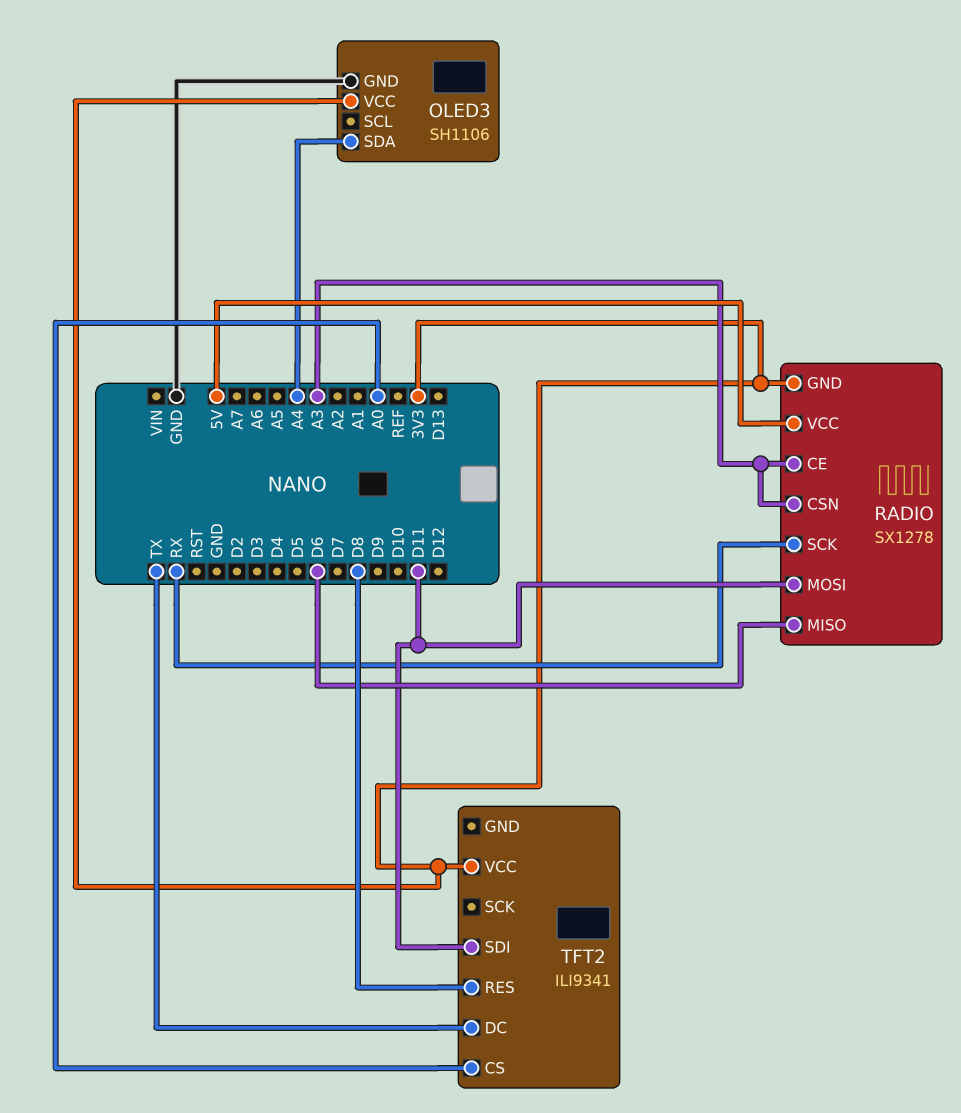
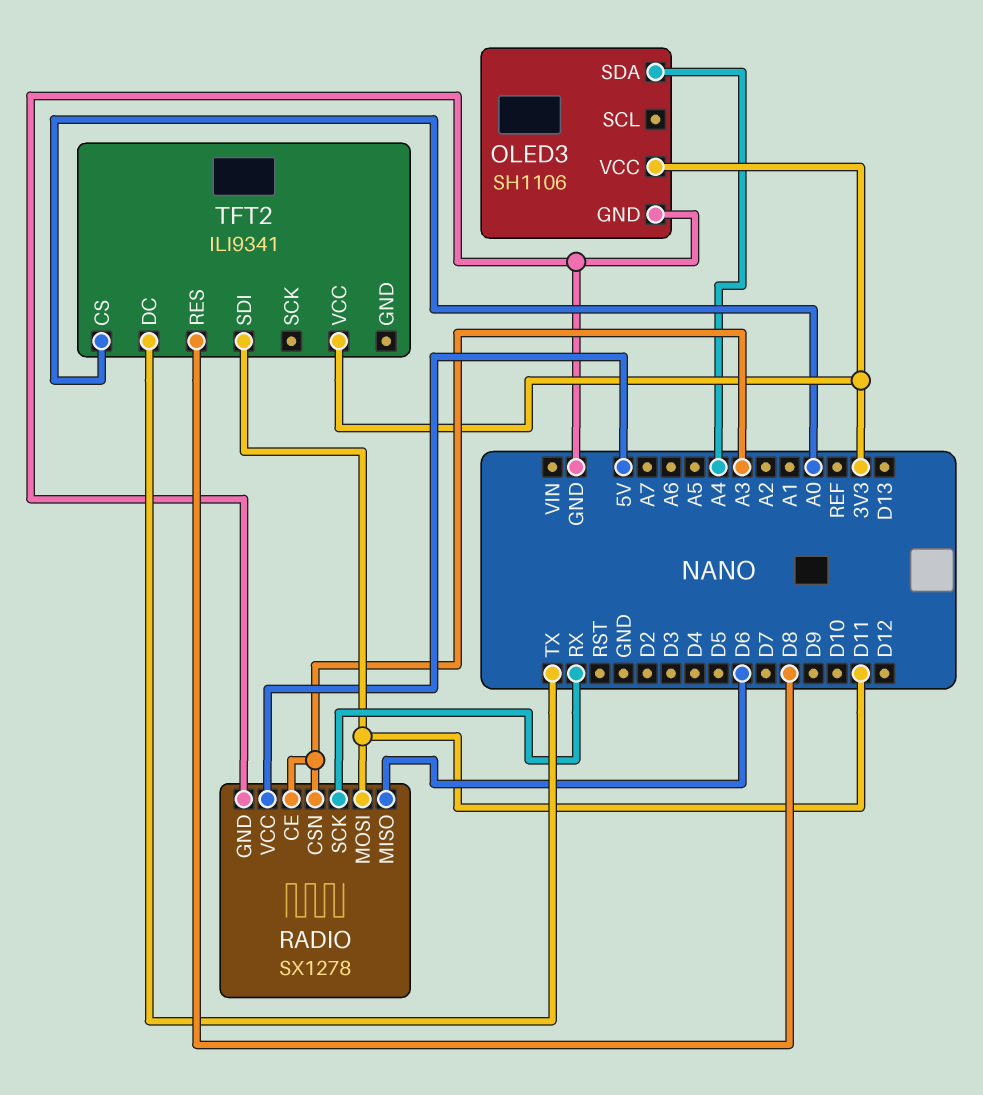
RADIO pin GND: 3V3 -> GND

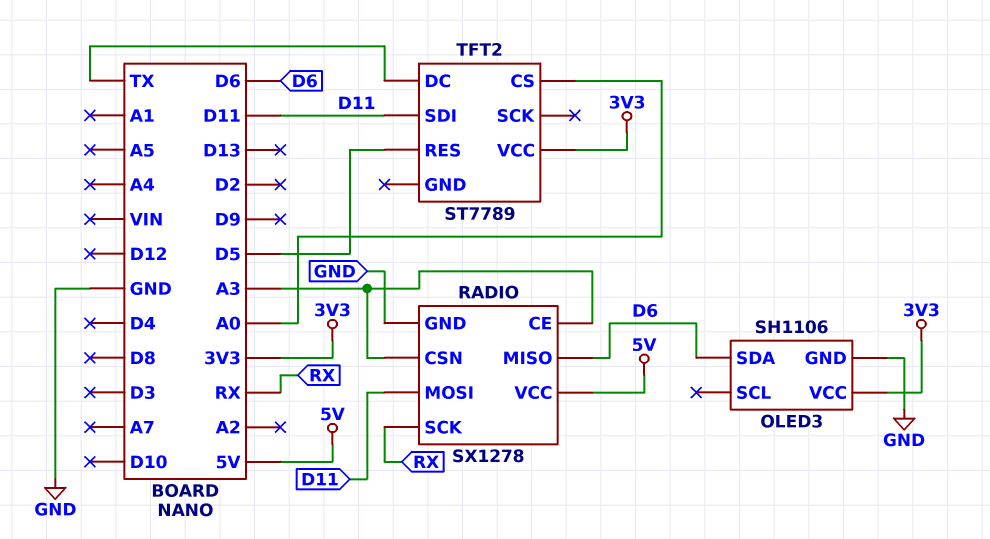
OLED3 pin SDA: A4 -> D6
TFT2: ILI9341 -> ST7789
TFT2 pin RES: D8 -> D5

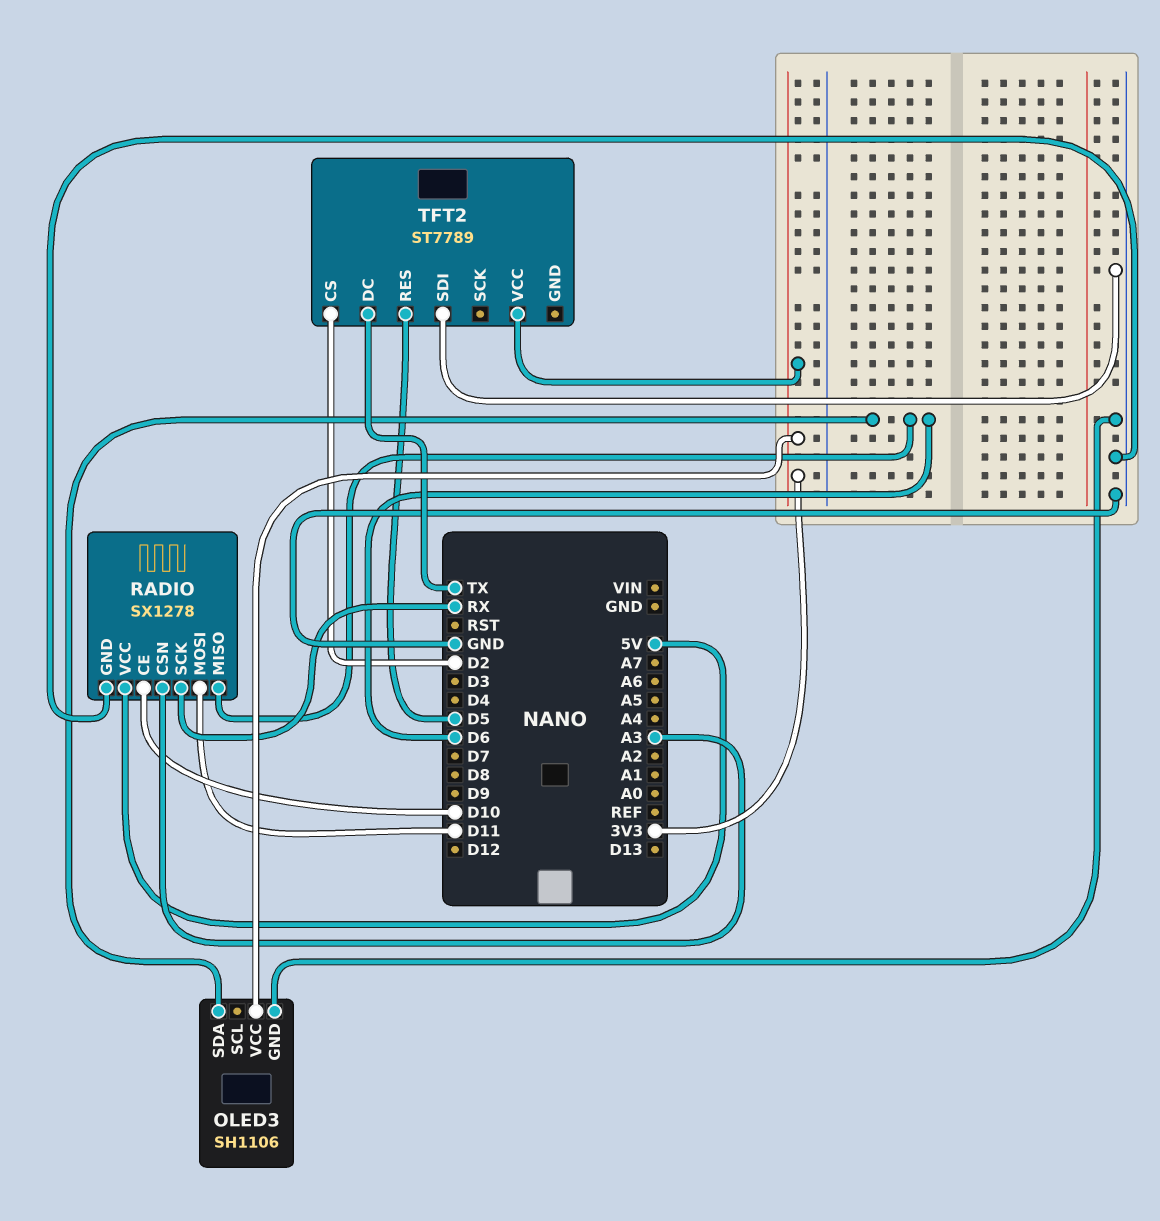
RADIO pin CE: A3 -> D10
TFT2 pin CS: A0 -> D2
TFT2 pin SDI: D11 -> GND

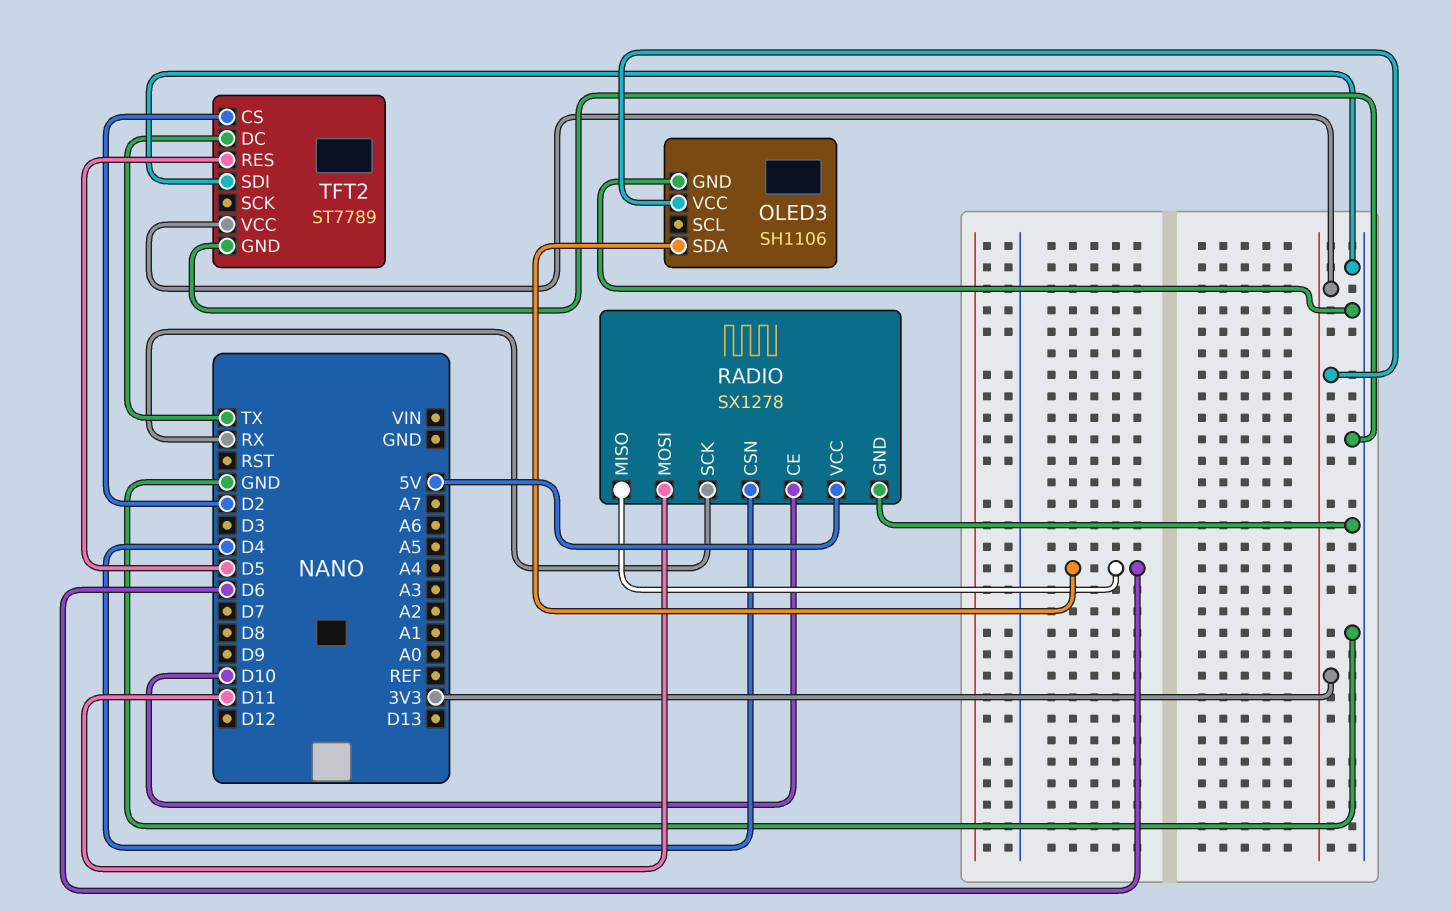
RADIO pin CSN: A3 -> D4
TFT2 pin GND: none -> GND

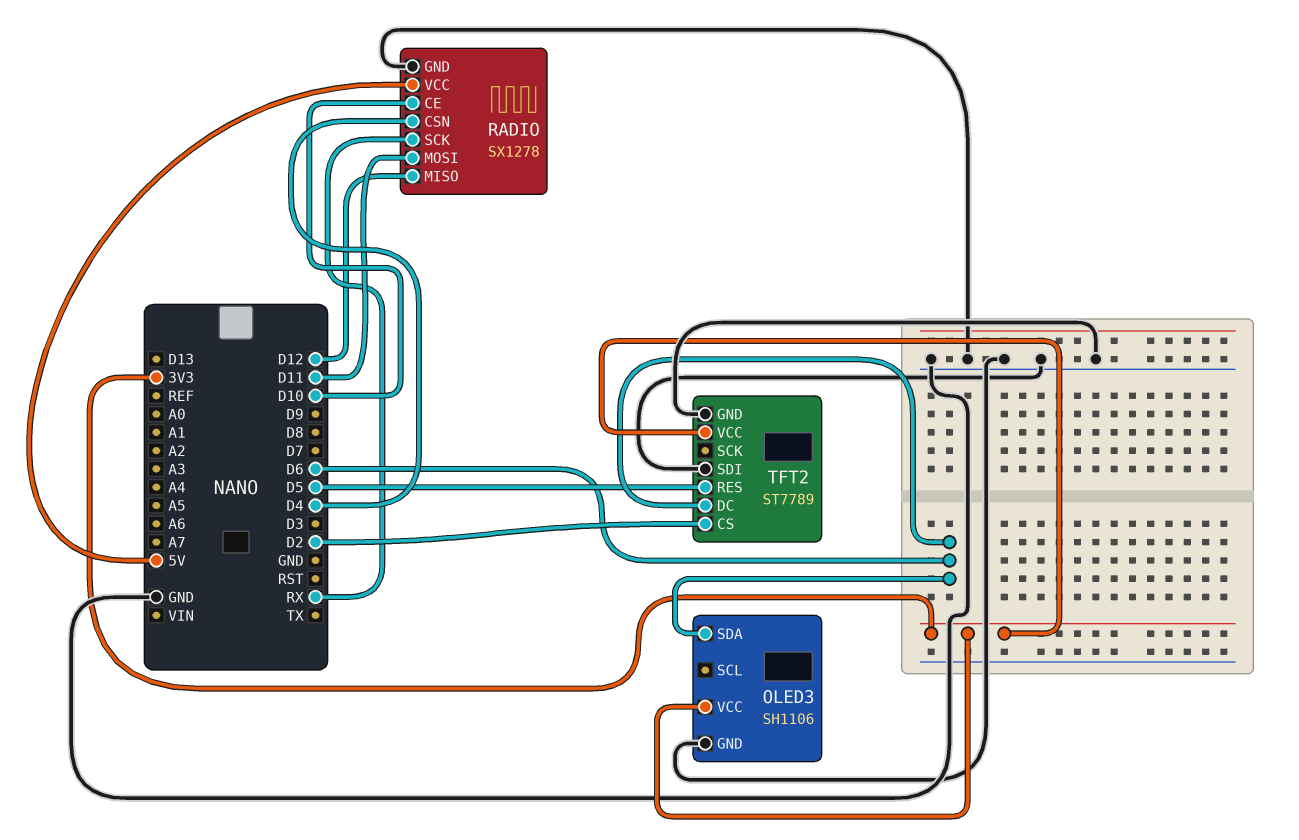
RADIO pin MISO: D6 -> D12
TFT2 pin DC: TX -> D6

